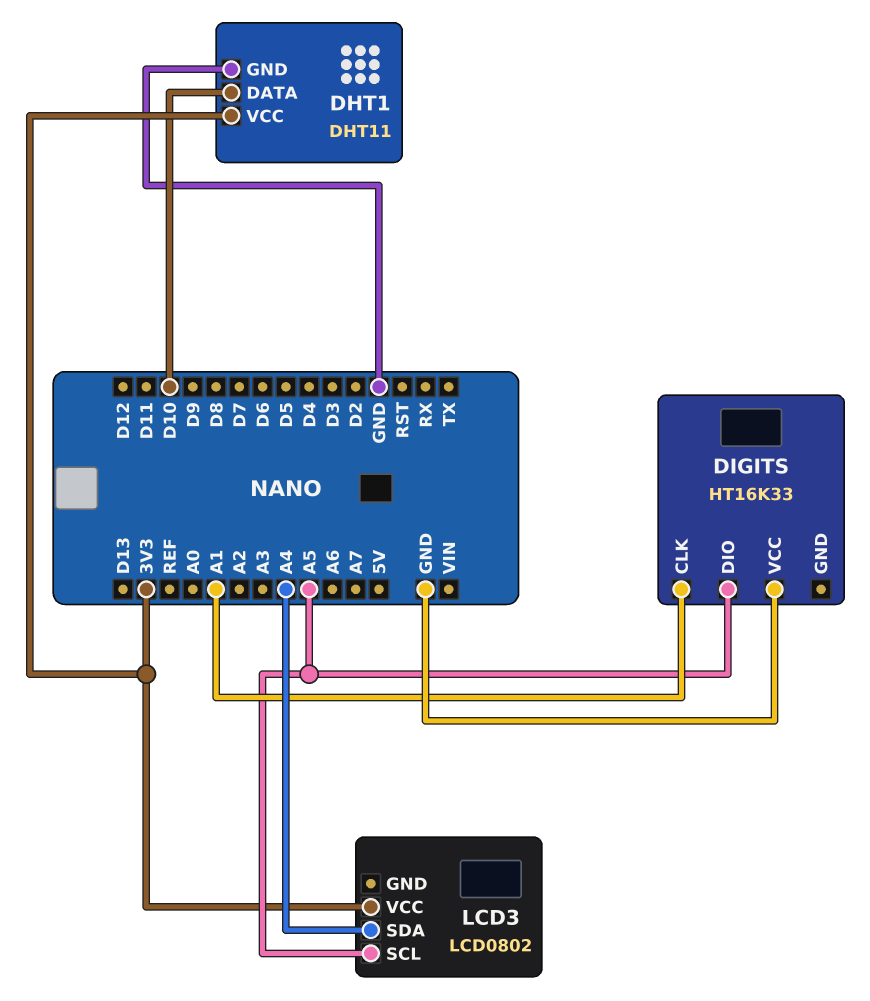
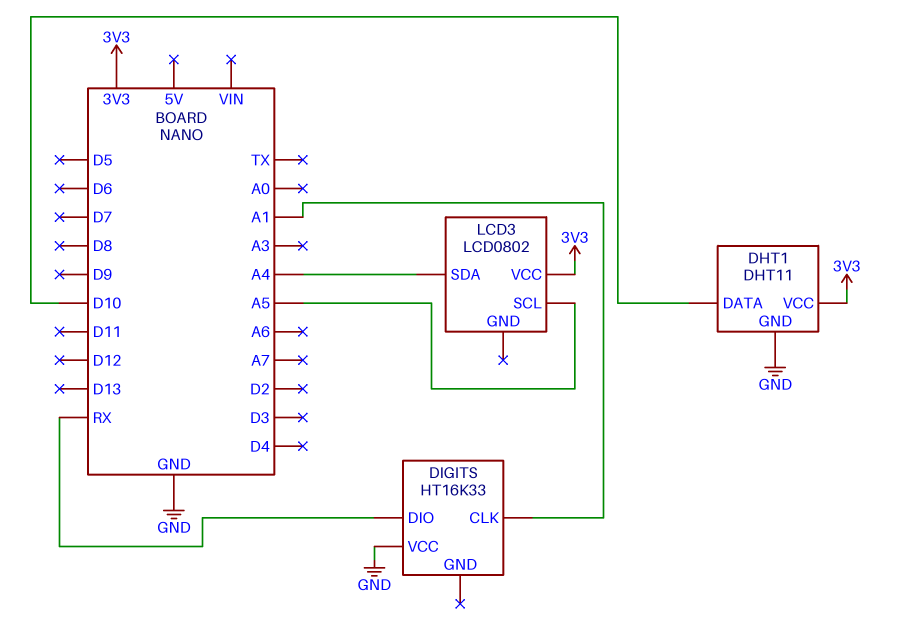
DIGITS pin DIO: A5 -> RX

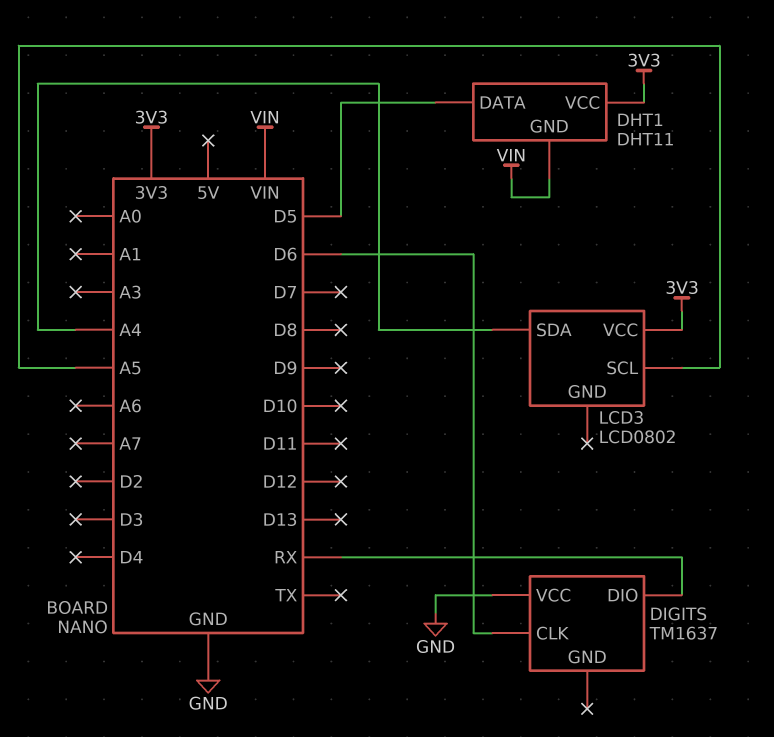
DHT1 pin DATA: D10 -> D5
DHT1 pin GND: GND -> VIN
DIGITS: HT16K33 -> TM1637
DIGITS pin CLK: A1 -> D6

